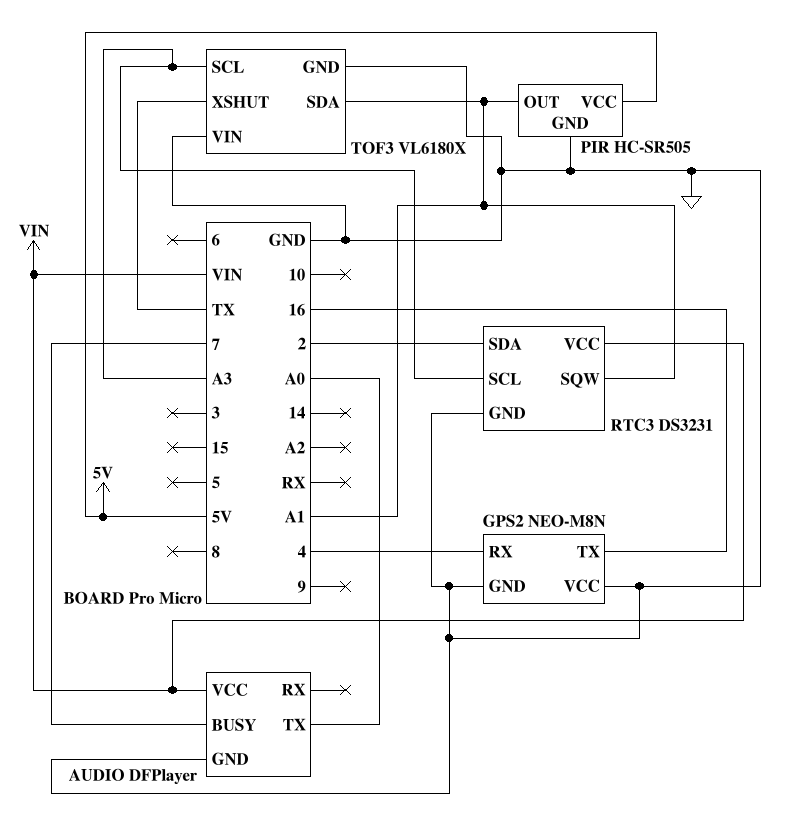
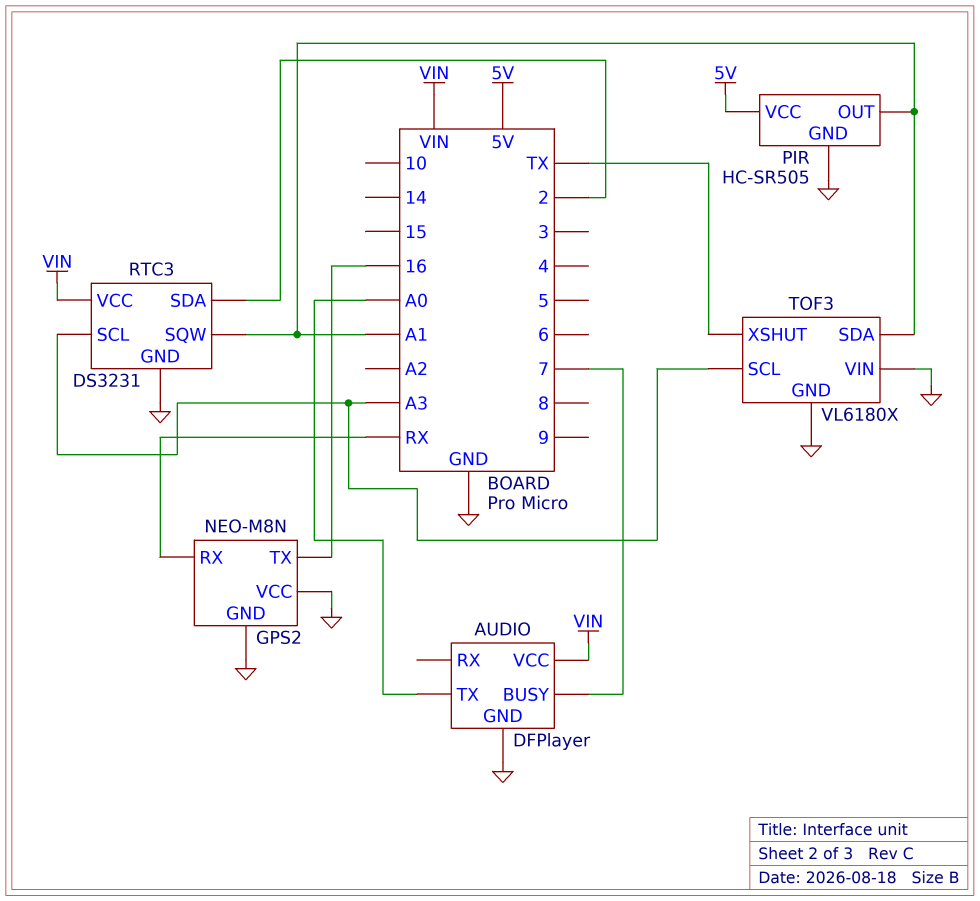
GPS2 pin RX: 4 -> RX

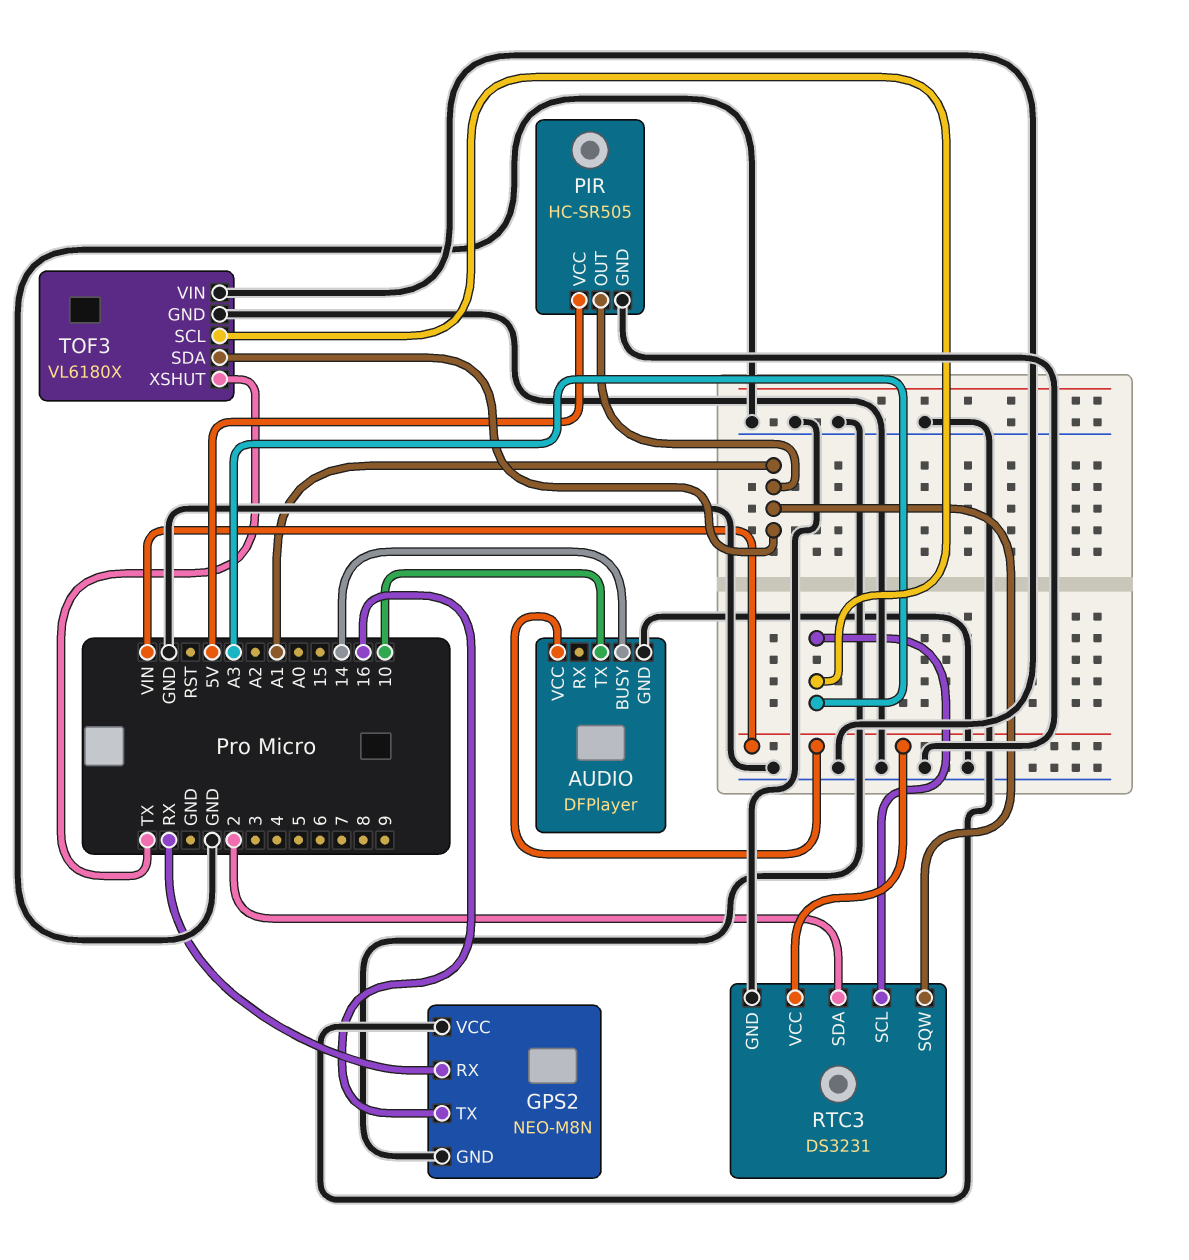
AUDIO pin BUSY: 7 -> 14
AUDIO pin TX: A0 -> 10

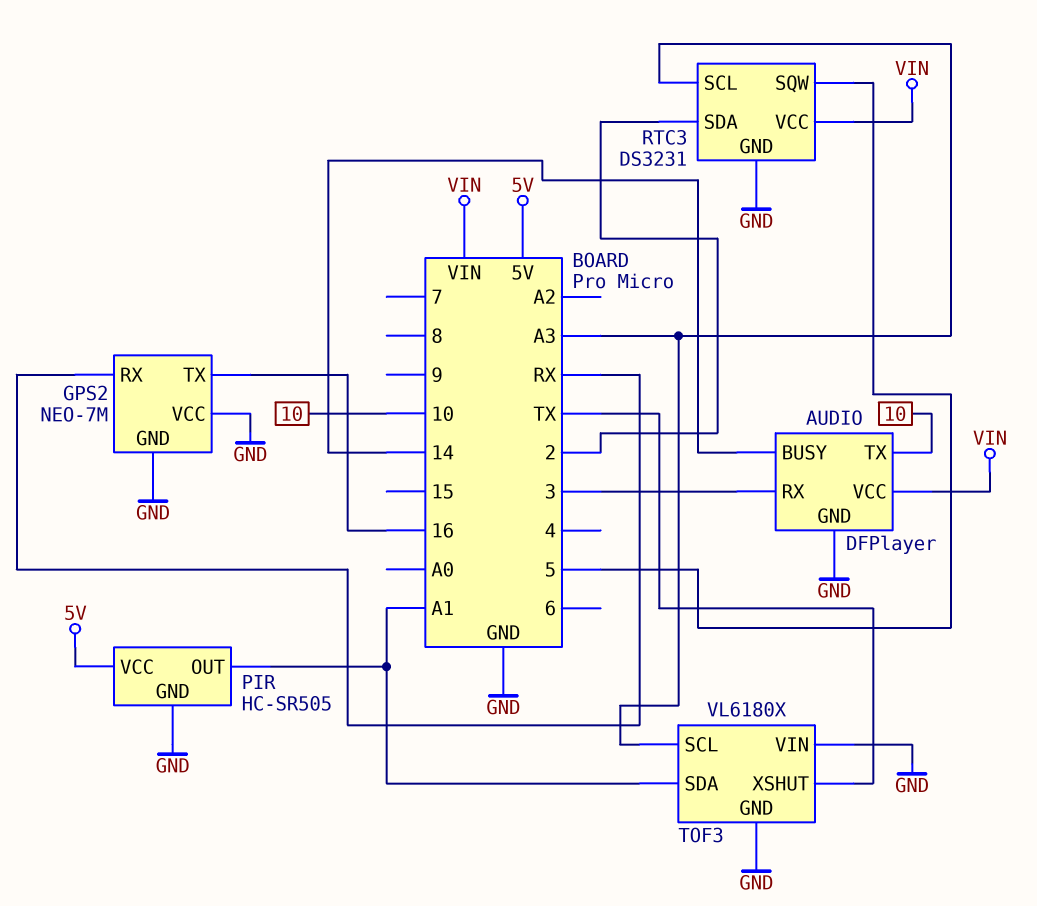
AUDIO pin RX: none -> 3
GPS2: NEO-M8N -> NEO-7M
RTC3 pin SQW: A1 -> 5

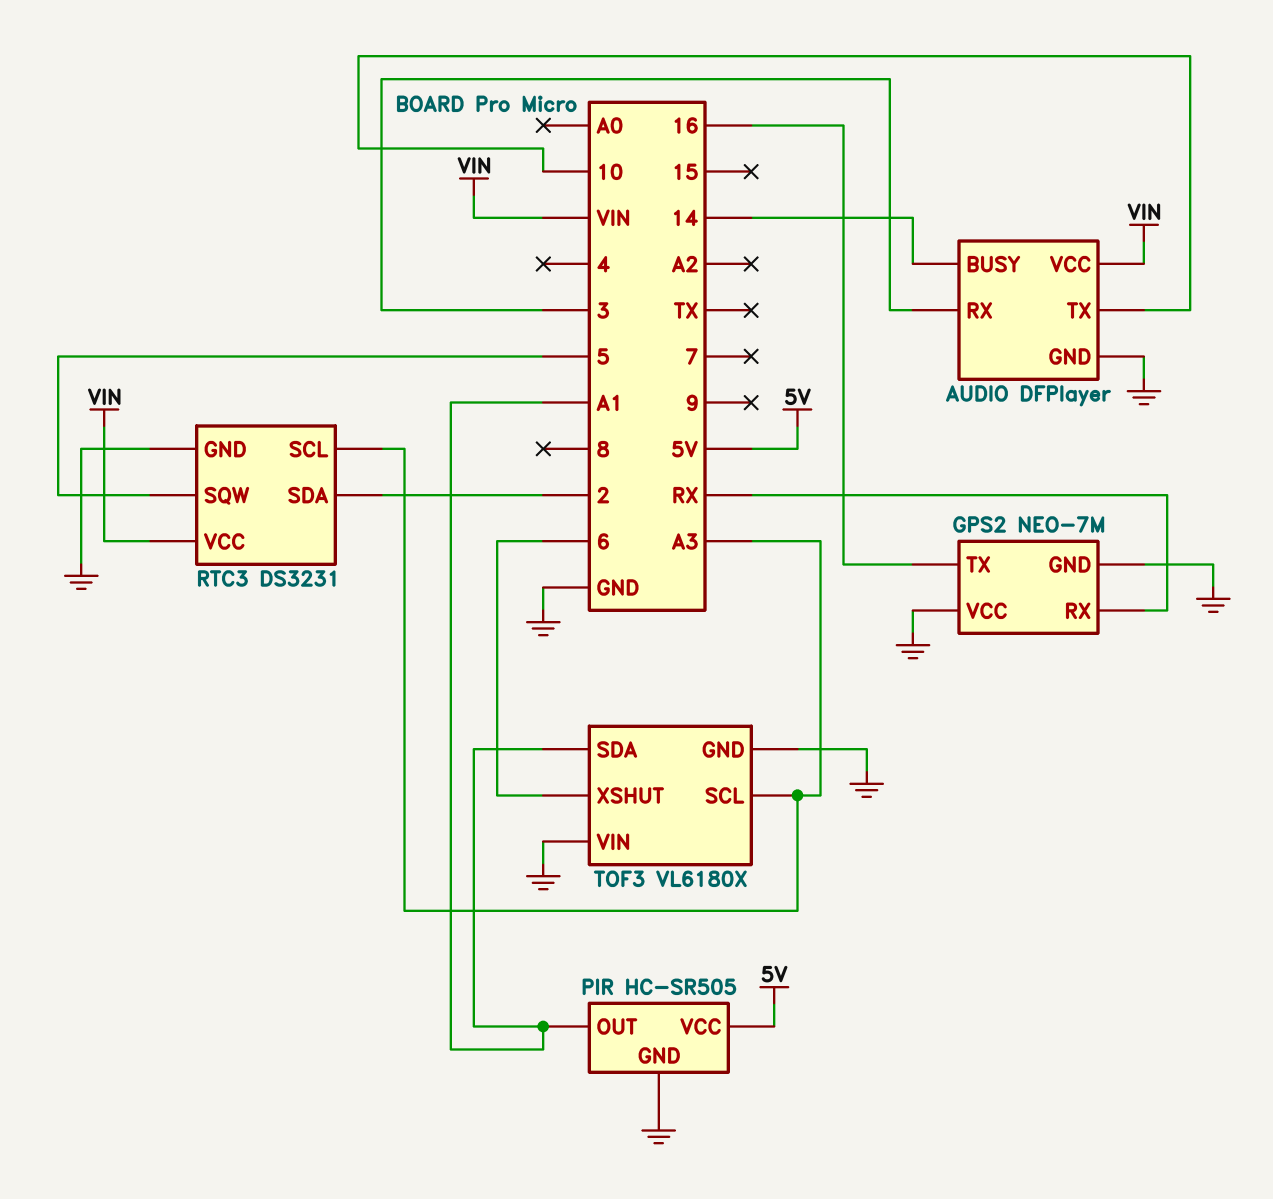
TOF3 pin XSHUT: TX -> 6

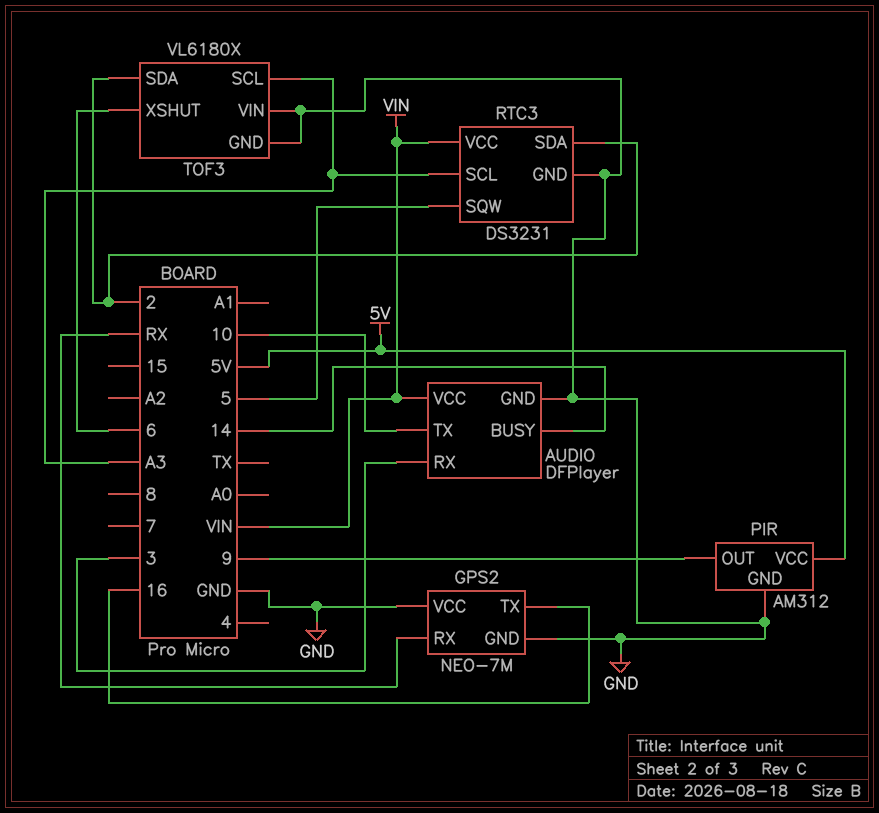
PIR: HC-SR505 -> AM312
PIR pin OUT: A1 -> 9
TOF3 pin SDA: A1 -> 2

